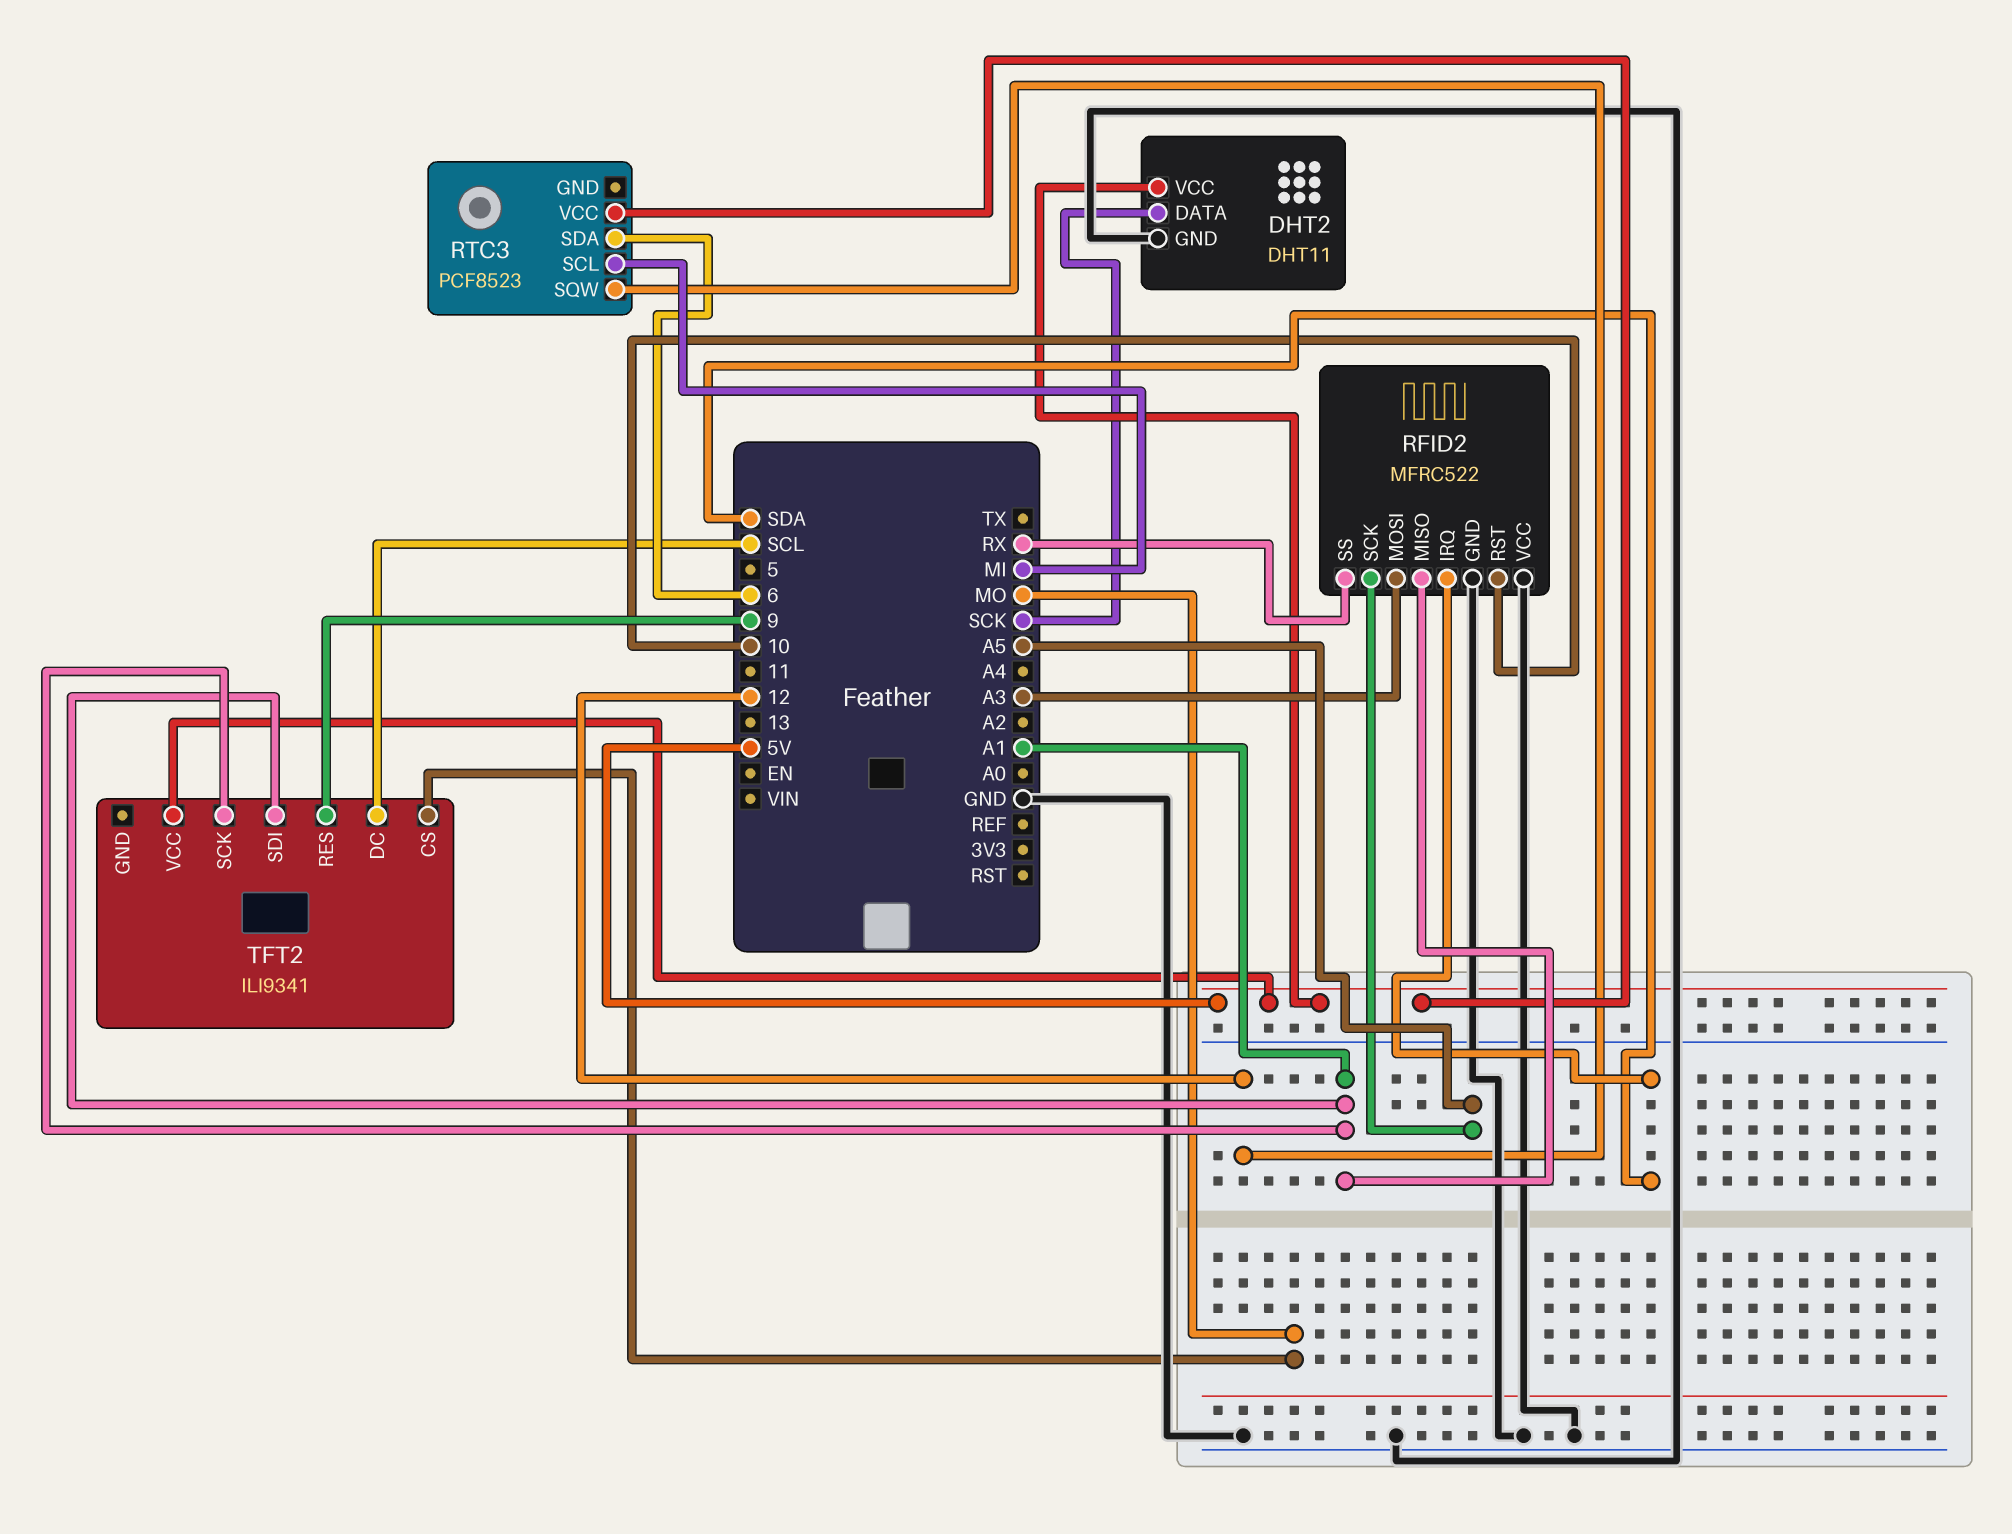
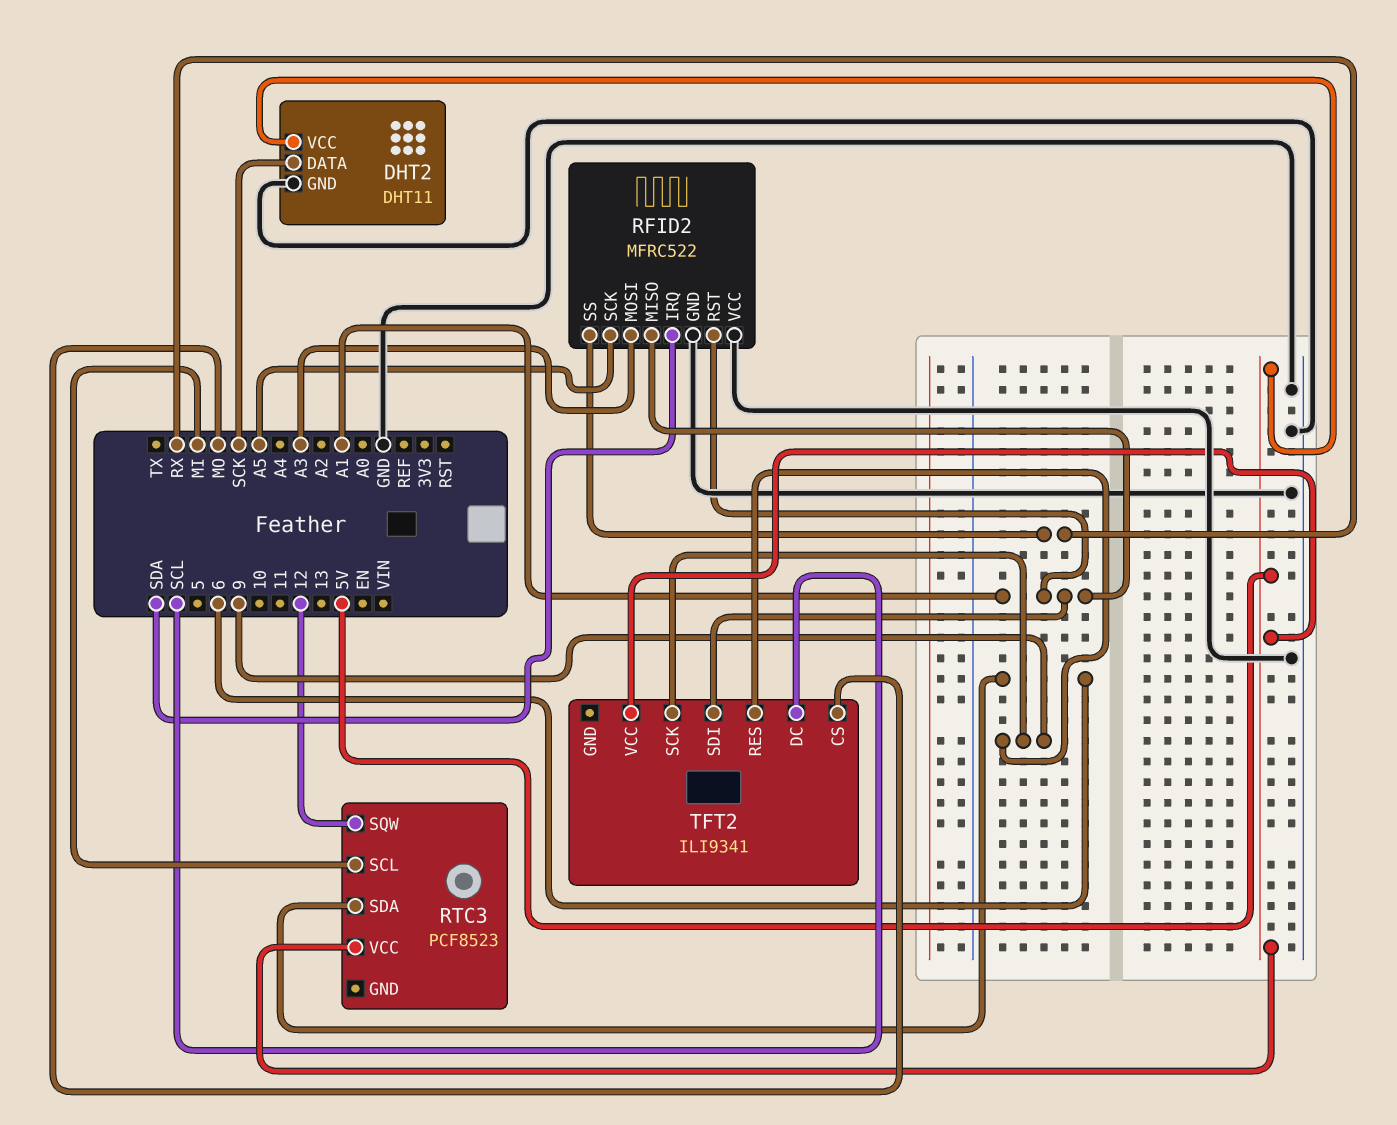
RFID2 pin RST: 10 -> A1
TFT2 pin SCK: A1 -> 9

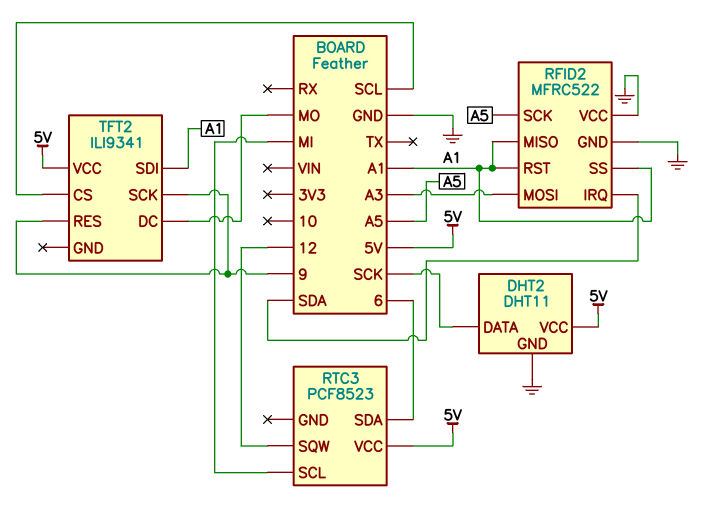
RFID2 pin SS: RX -> A1
TFT2 pin CS: MO -> SCL
TFT2 pin DC: SCL -> MO

